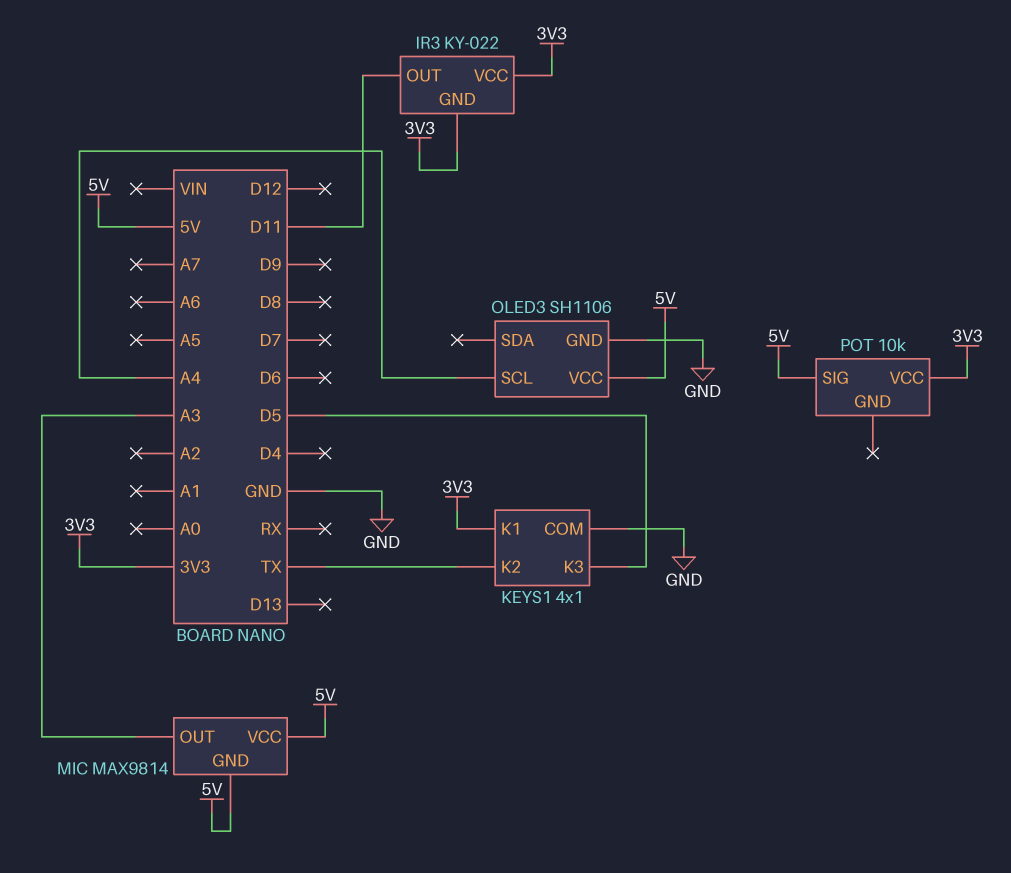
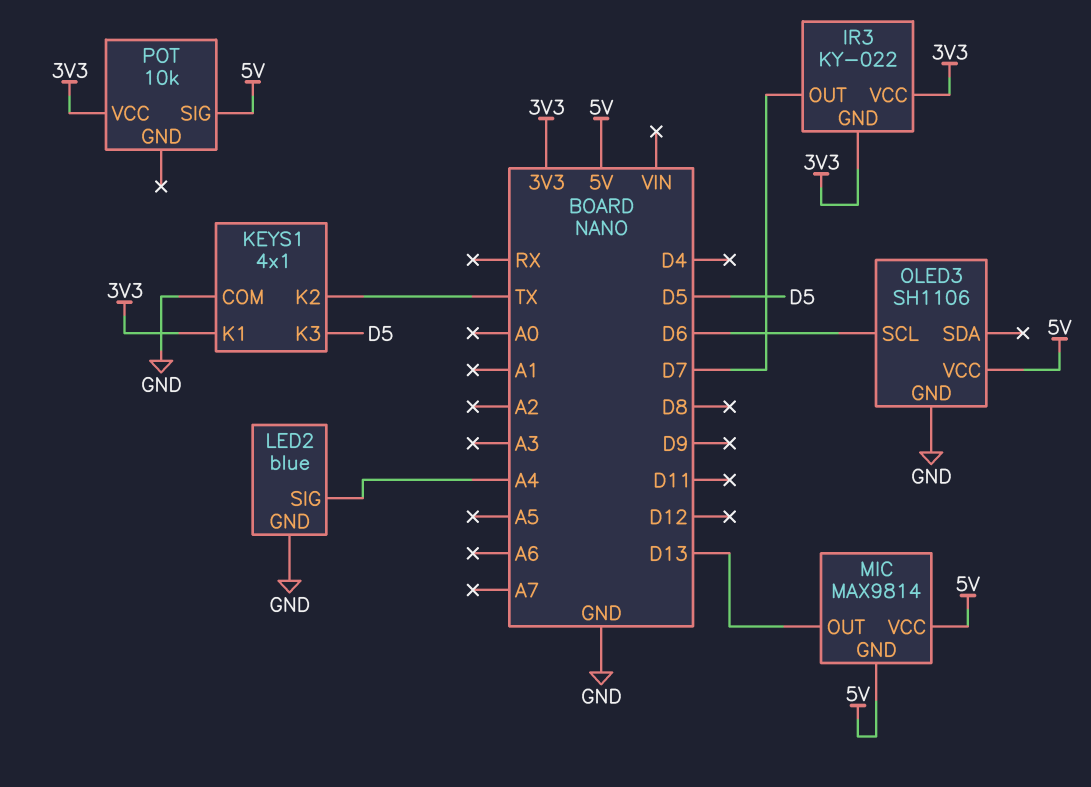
IR3 pin OUT: D11 -> D7
LED2: none -> blue
LED2 pin GND: none -> GND
LED2 pin SIG: none -> A4
MIC pin OUT: A3 -> D13
OLED3 pin SCL: A4 -> D6

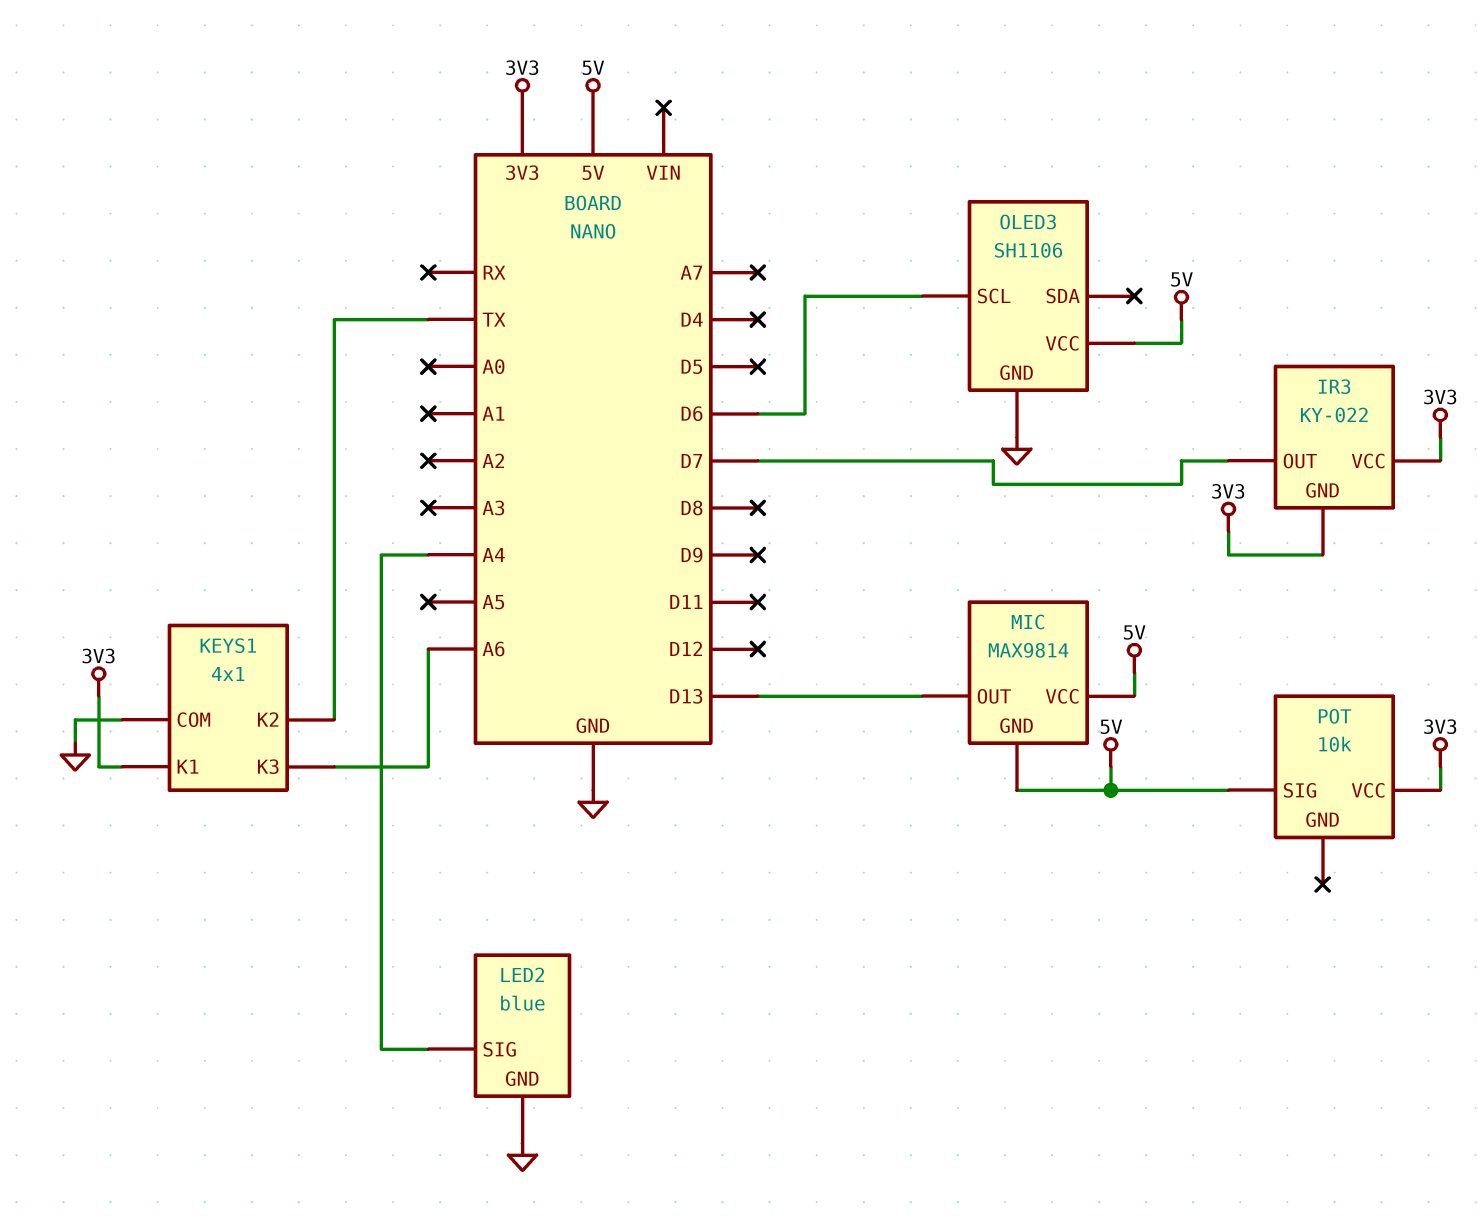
KEYS1 pin K3: D5 -> A6

